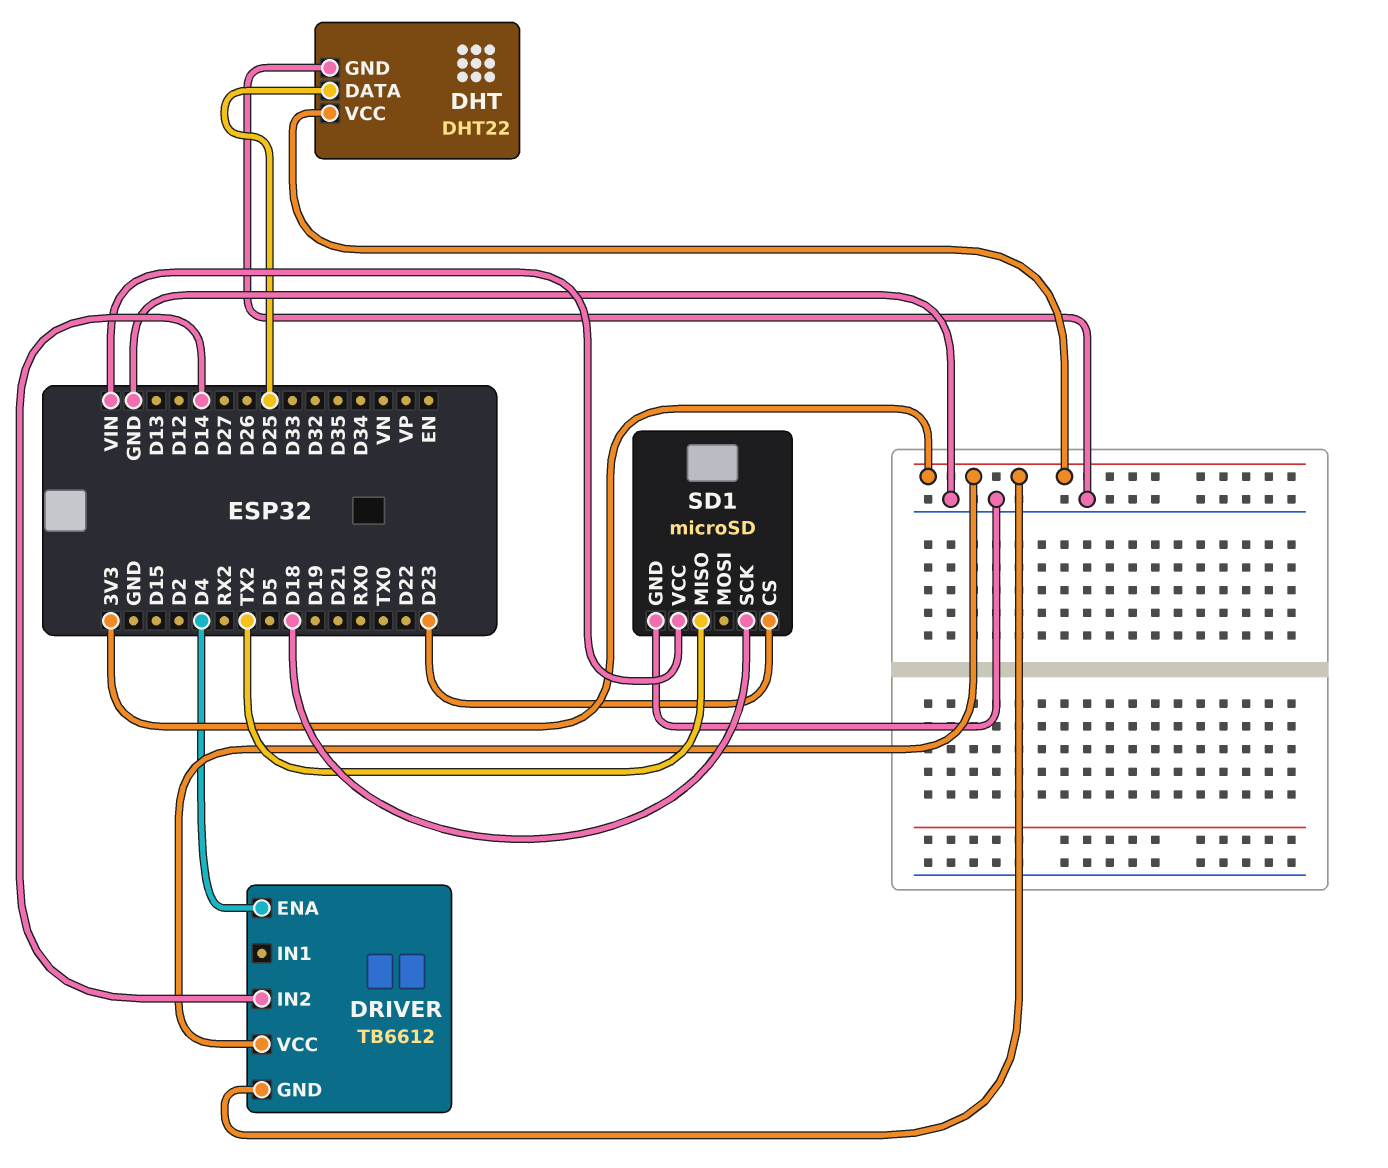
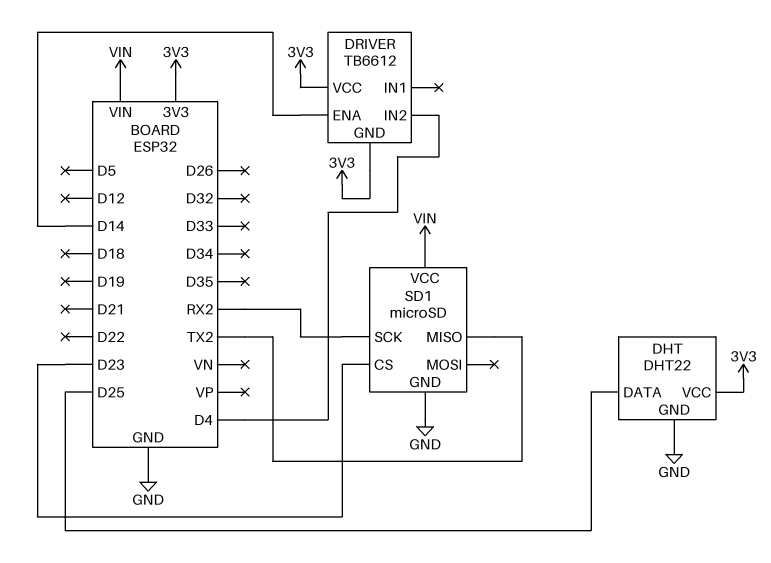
DRIVER pin ENA: D4 -> D14
DRIVER pin IN2: D14 -> D4
SD1 pin SCK: D18 -> RX2

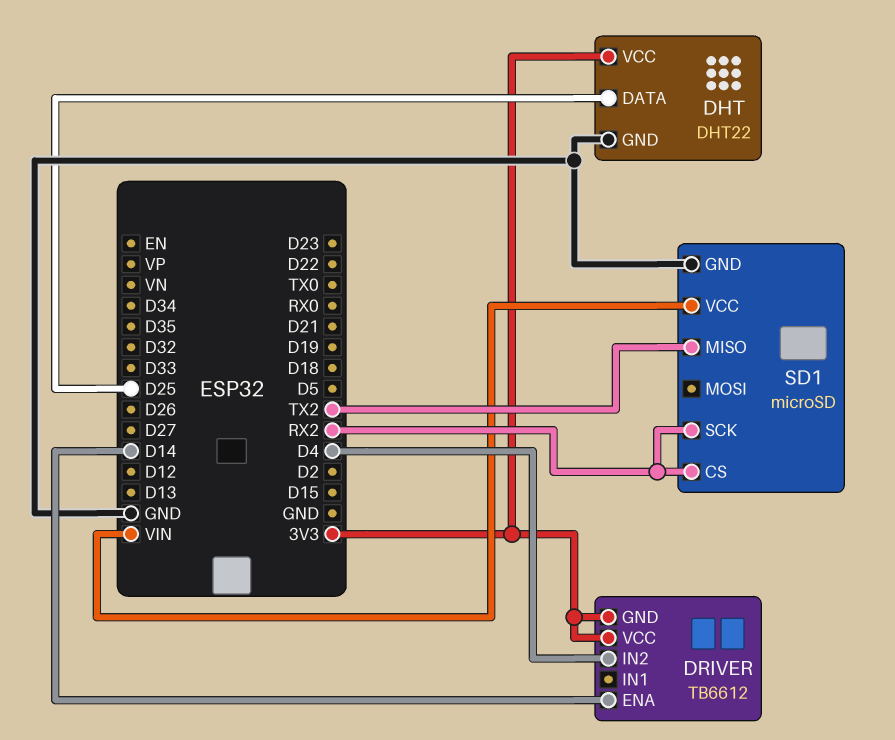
SD1 pin CS: D23 -> RX2

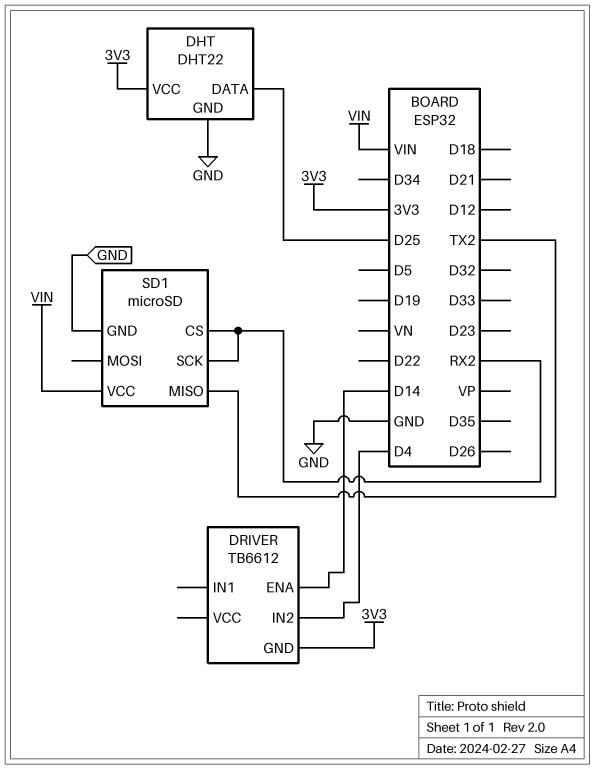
DRIVER pin VCC: 3V3 -> none

